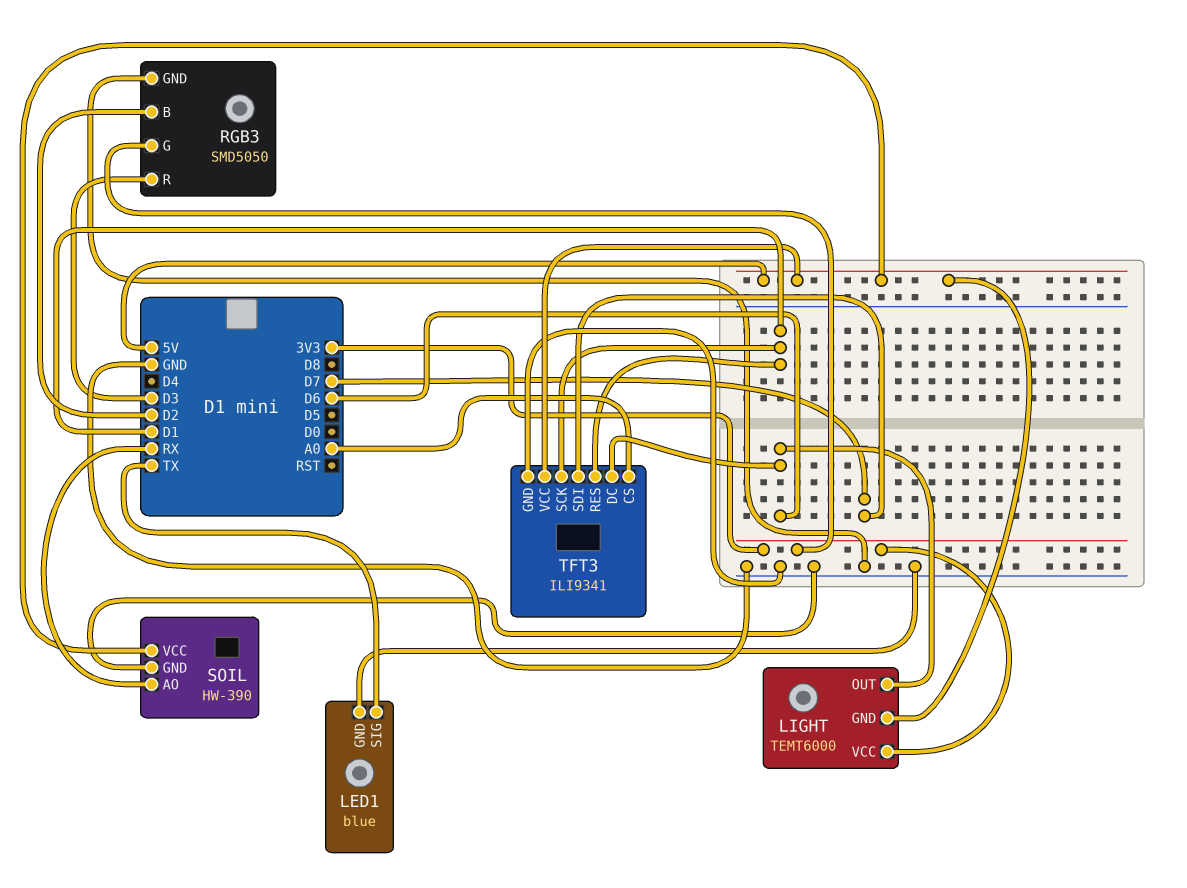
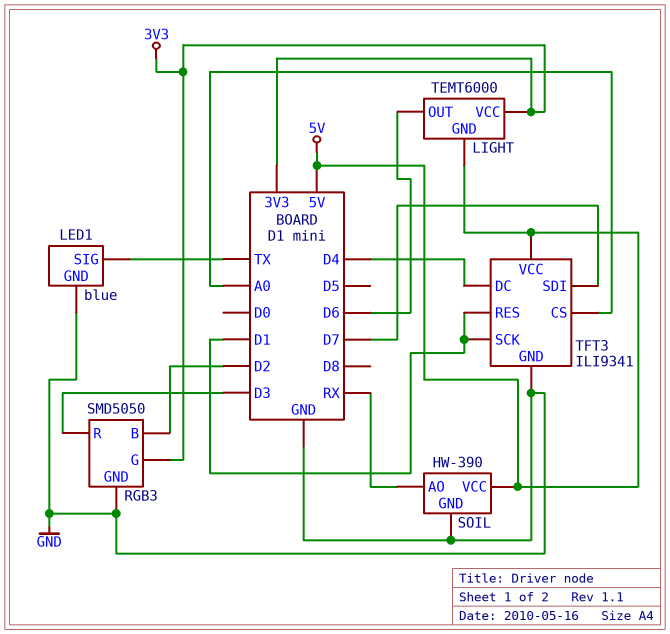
TFT3 pin DC: D6 -> D4

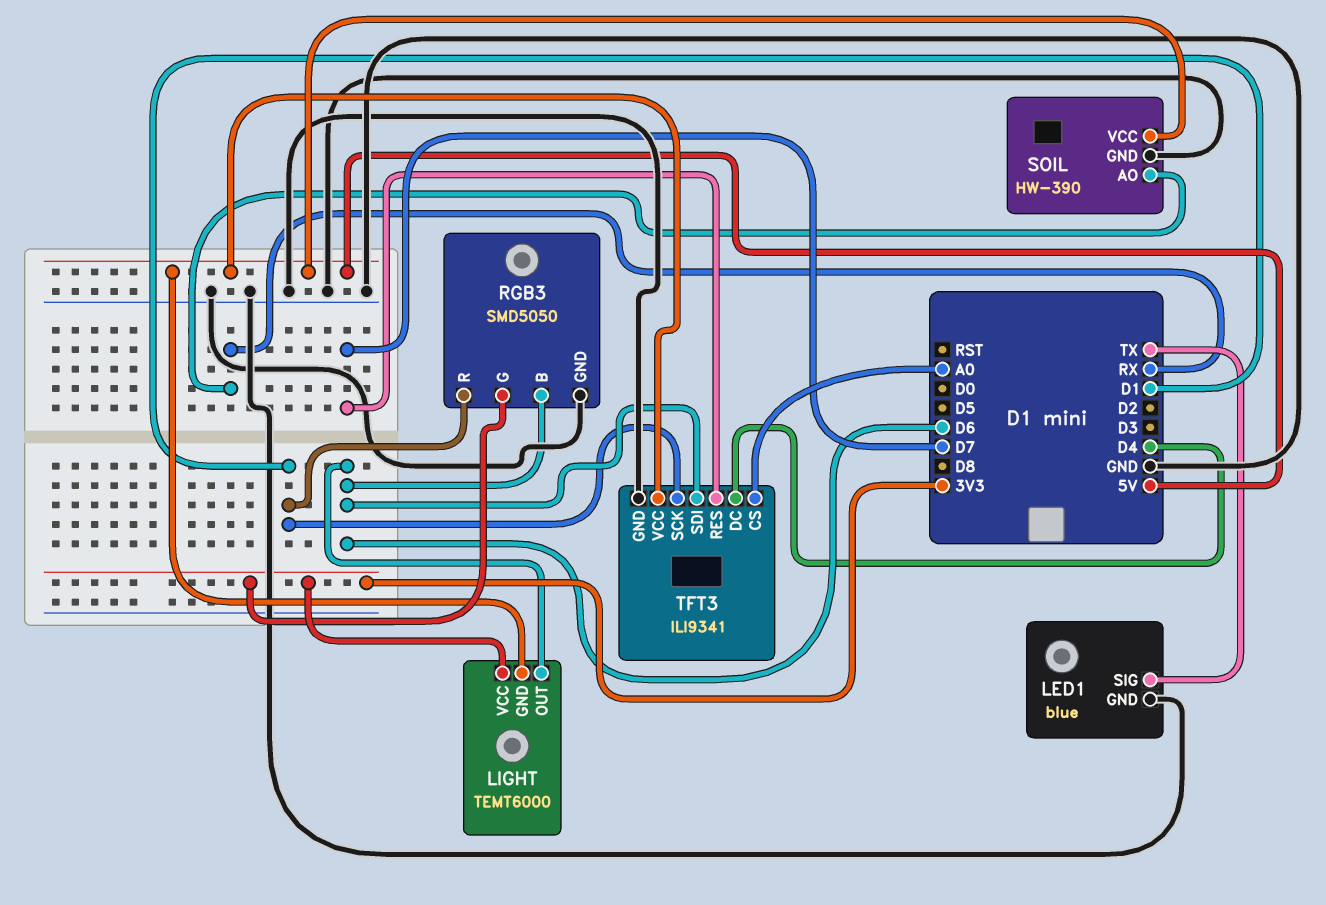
RGB3 pin B: D2 -> D6
RGB3 pin R: D3 -> D1
TFT3 pin RES: D1 -> D7
TFT3 pin SDI: D7 -> D6

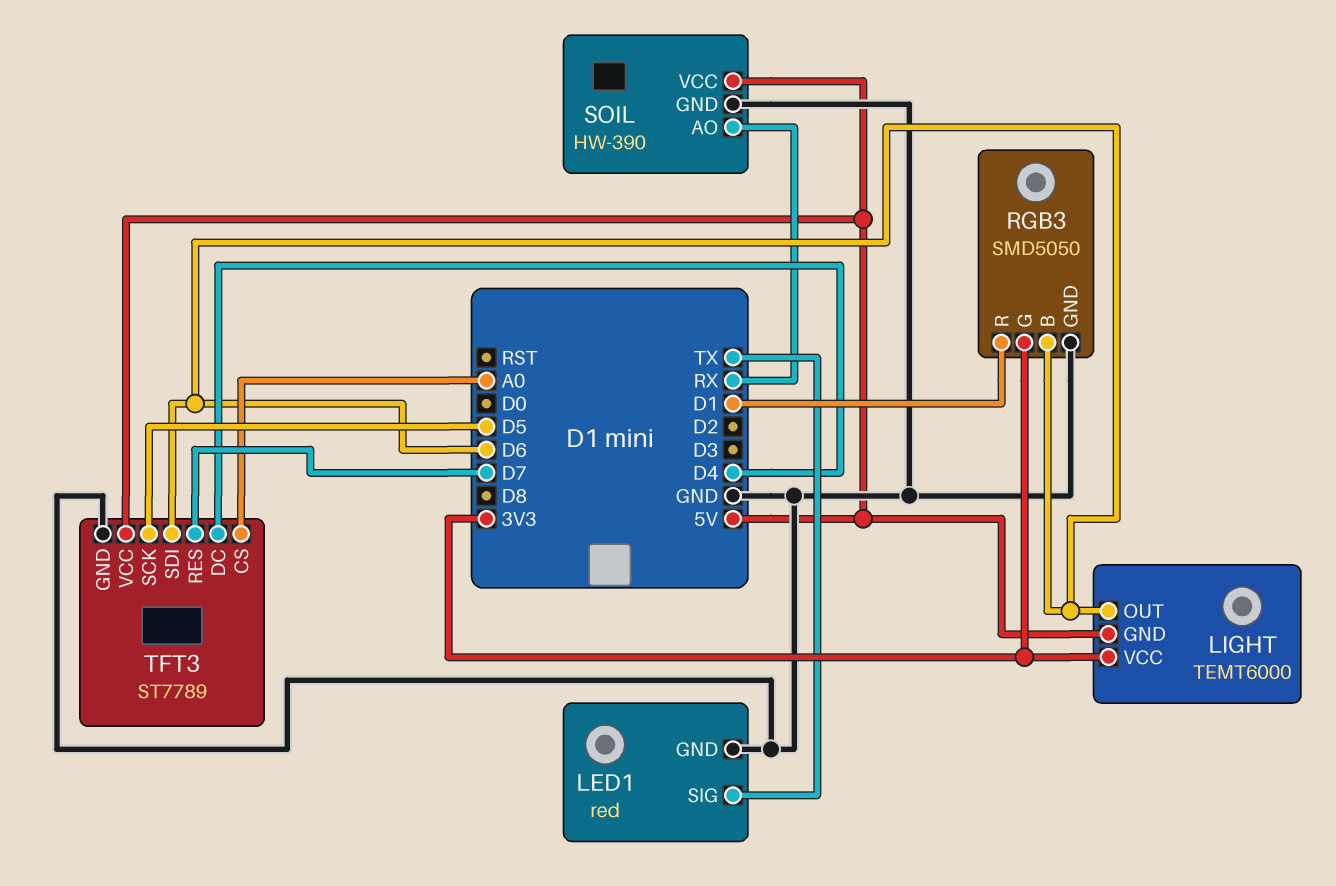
LED1: blue -> red
TFT3: ILI9341 -> ST7789
TFT3 pin SCK: D1 -> D5

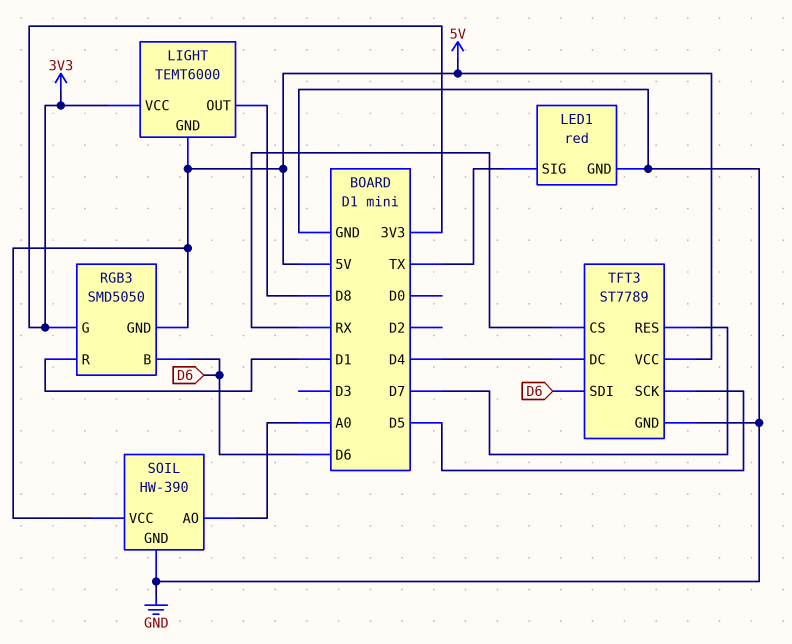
LIGHT pin OUT: D6 -> D8
RGB3 pin GND: GND -> 5V
SOIL pin AO: RX -> A0
TFT3 pin CS: A0 -> RX

